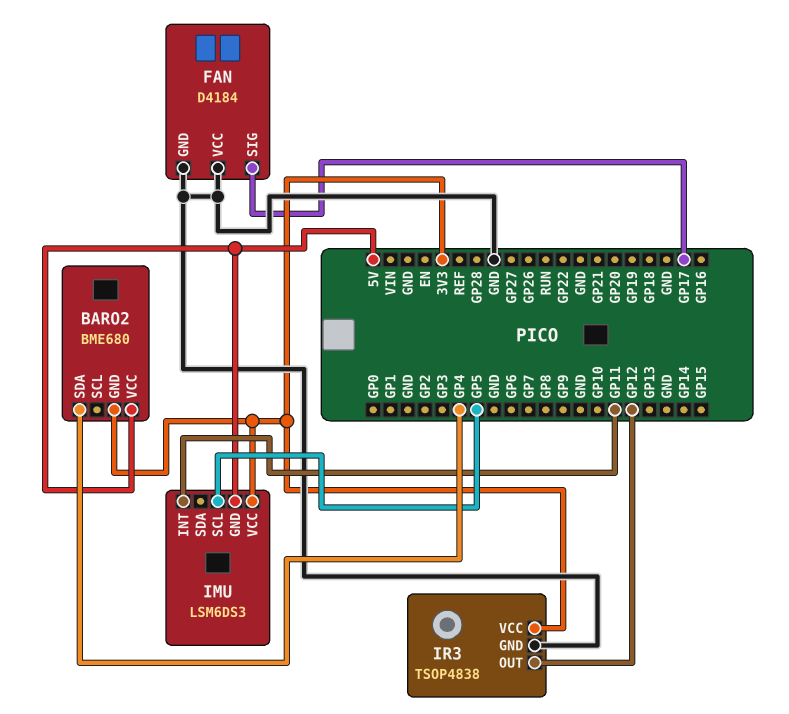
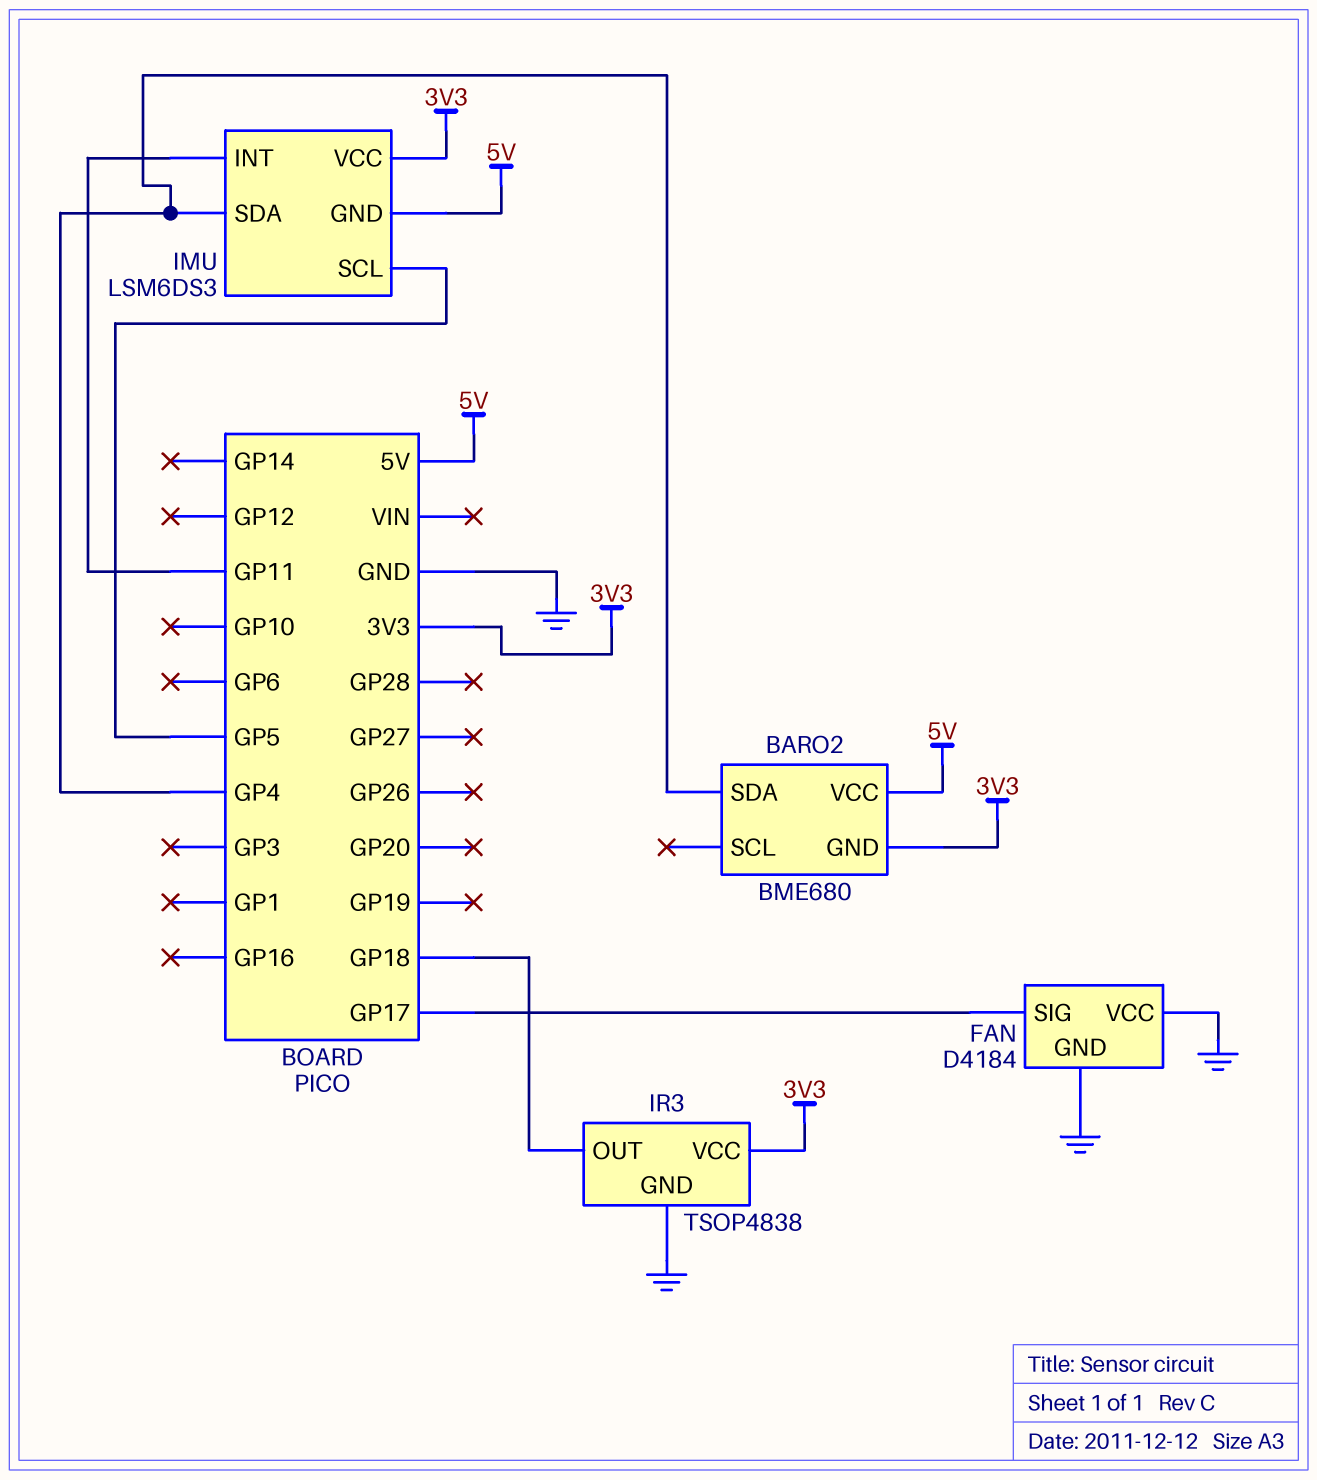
IMU pin SDA: none -> GP4
IR3 pin OUT: GP12 -> GP18

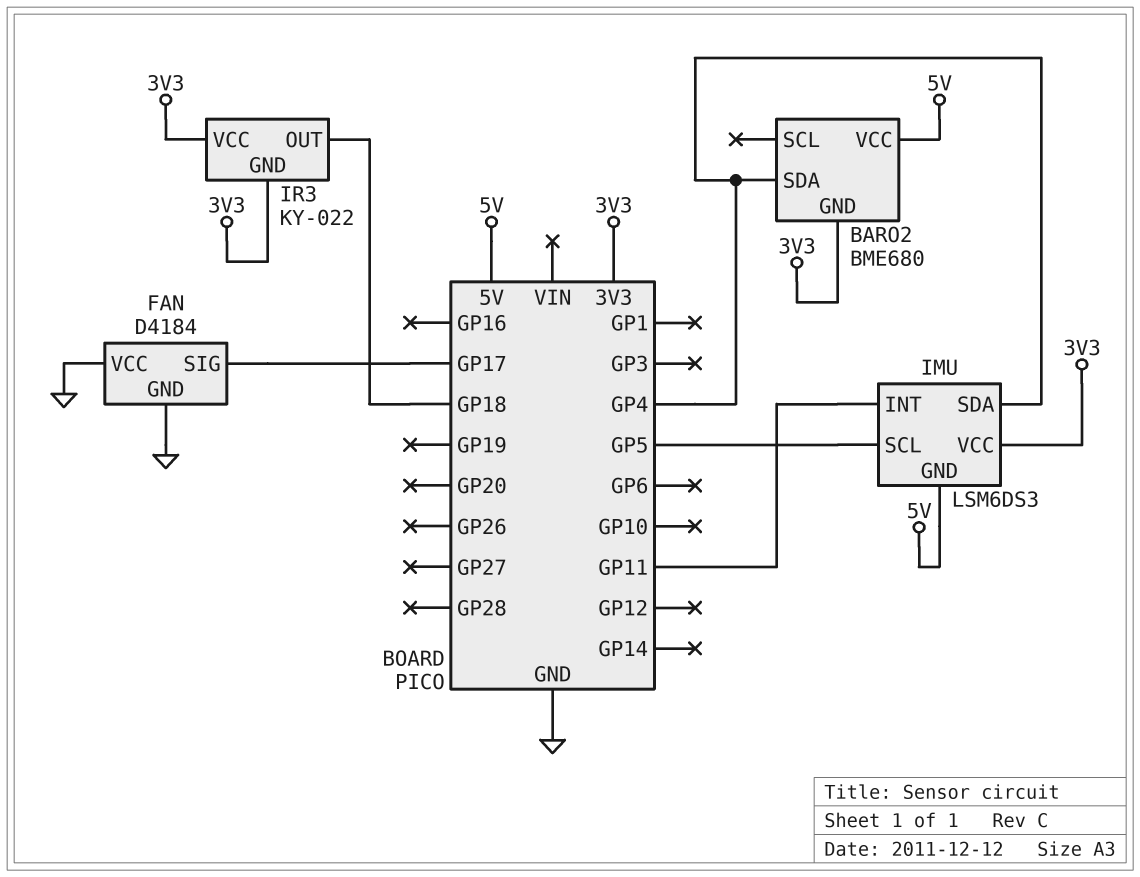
IR3: TSOP4838 -> KY-022
IR3 pin GND: GND -> 3V3

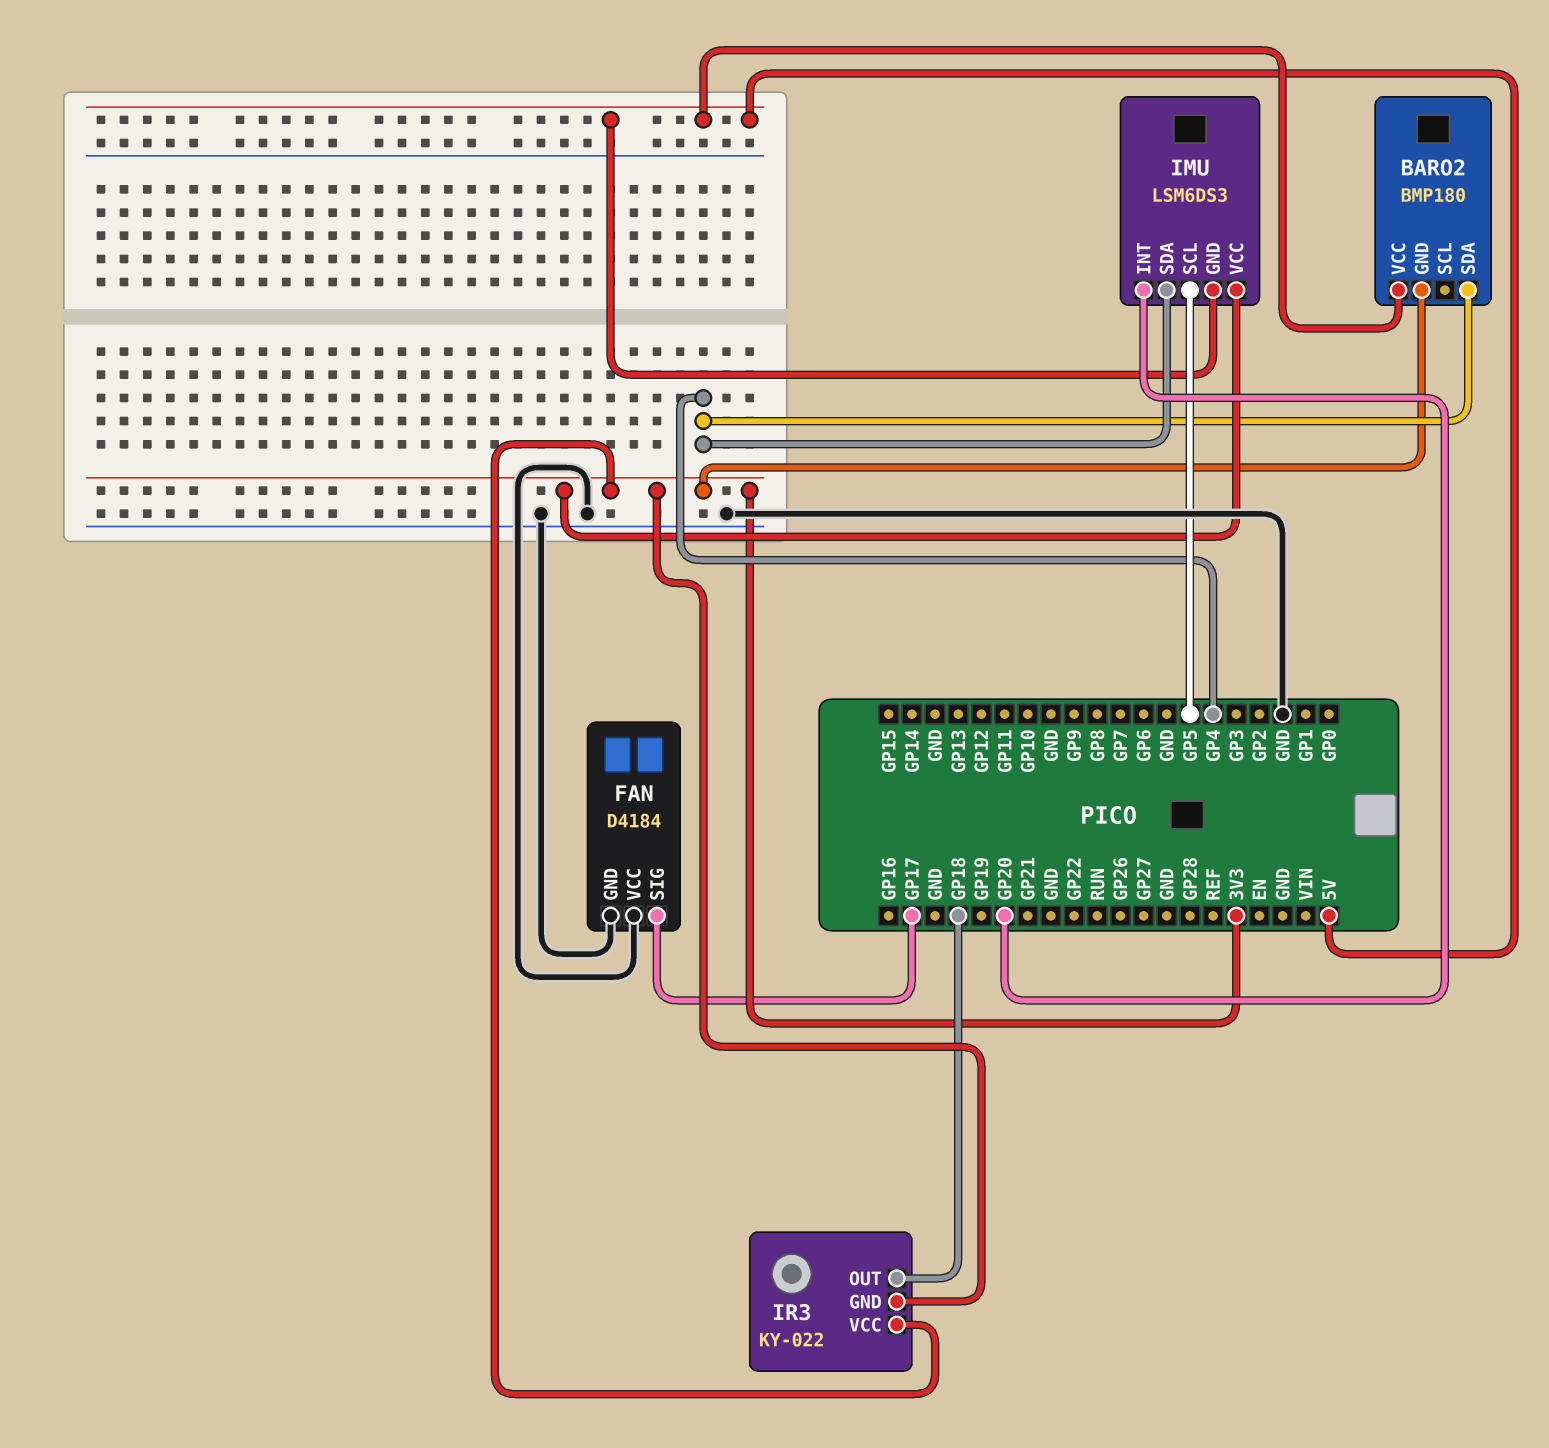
BARO2: BME680 -> BMP180
IMU pin INT: GP11 -> GP20

